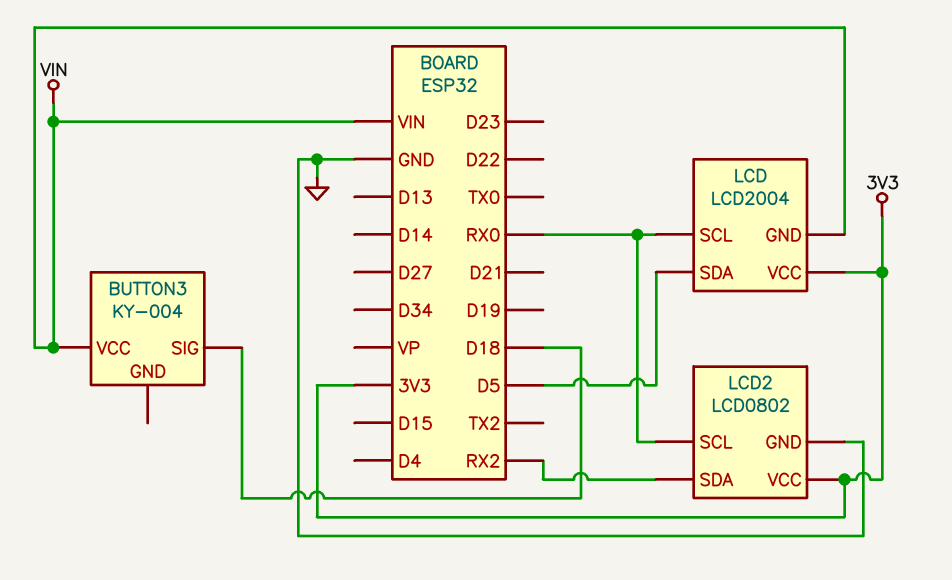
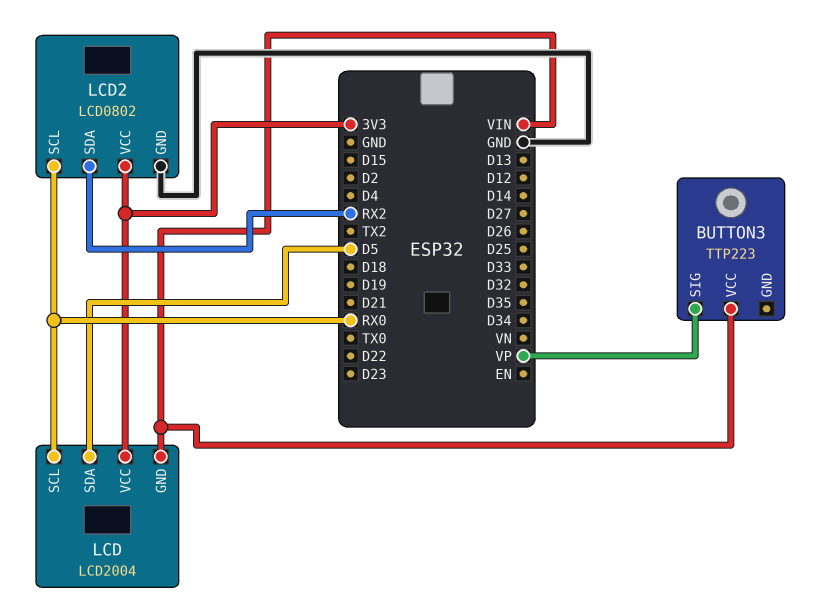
BUTTON3: KY-004 -> TTP223
BUTTON3 pin SIG: D18 -> VP

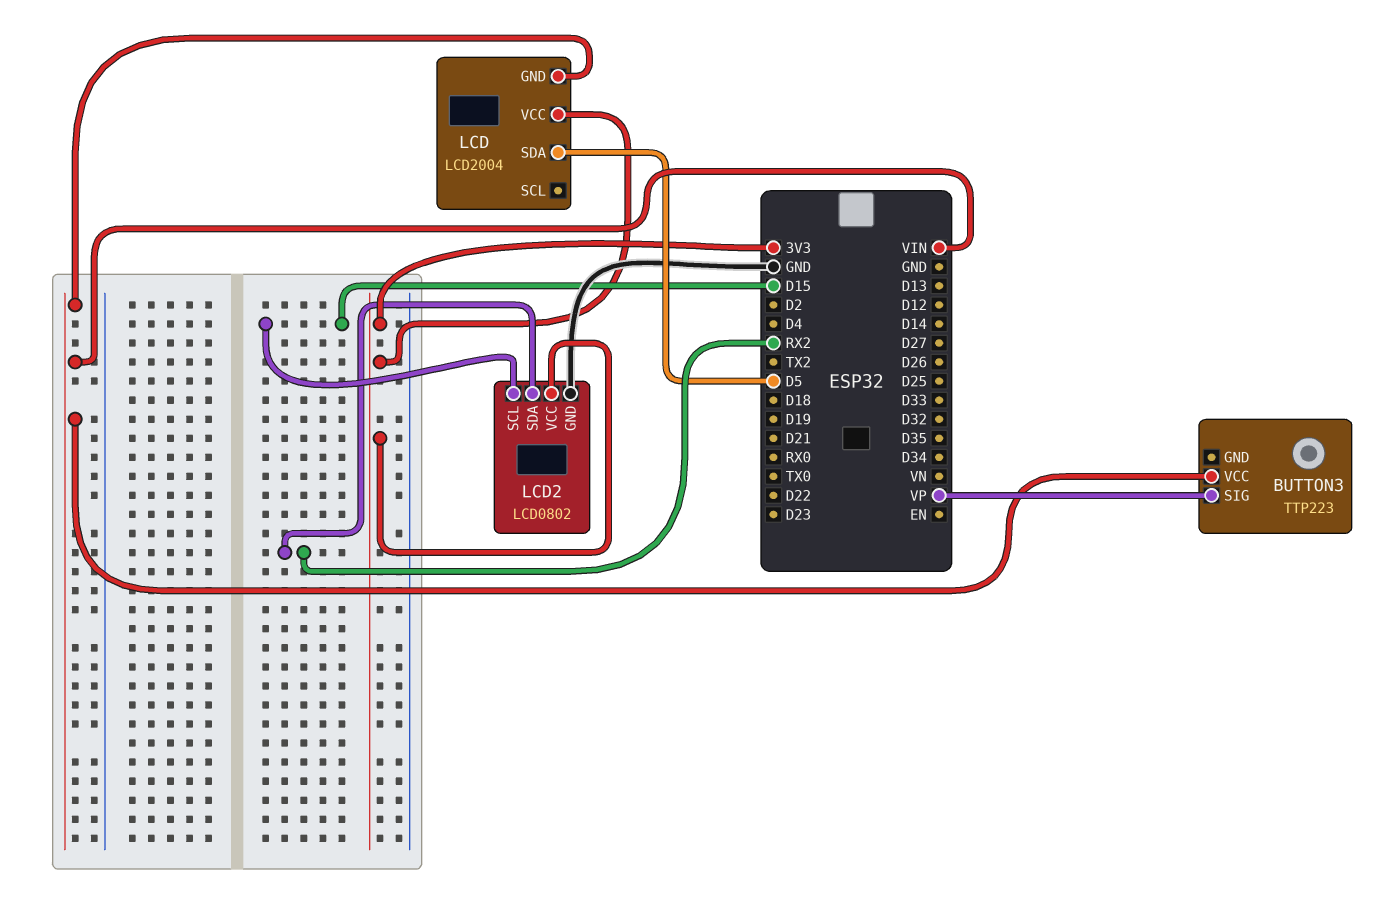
LCD pin SCL: RX0 -> none
LCD2 pin SCL: RX0 -> D15

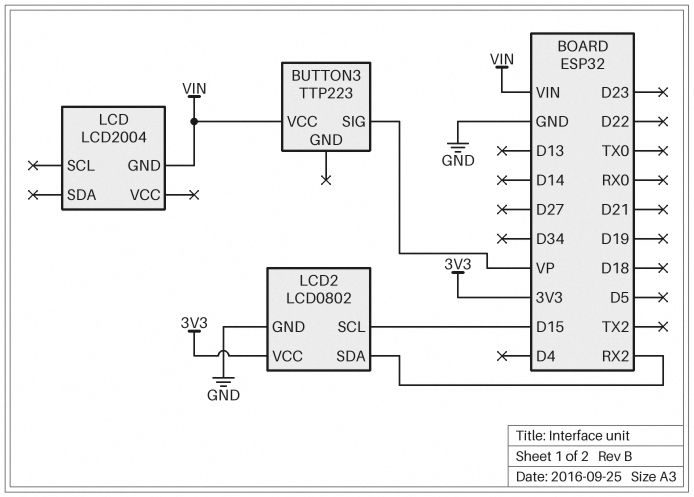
LCD pin SDA: D5 -> none
LCD pin VCC: 3V3 -> none

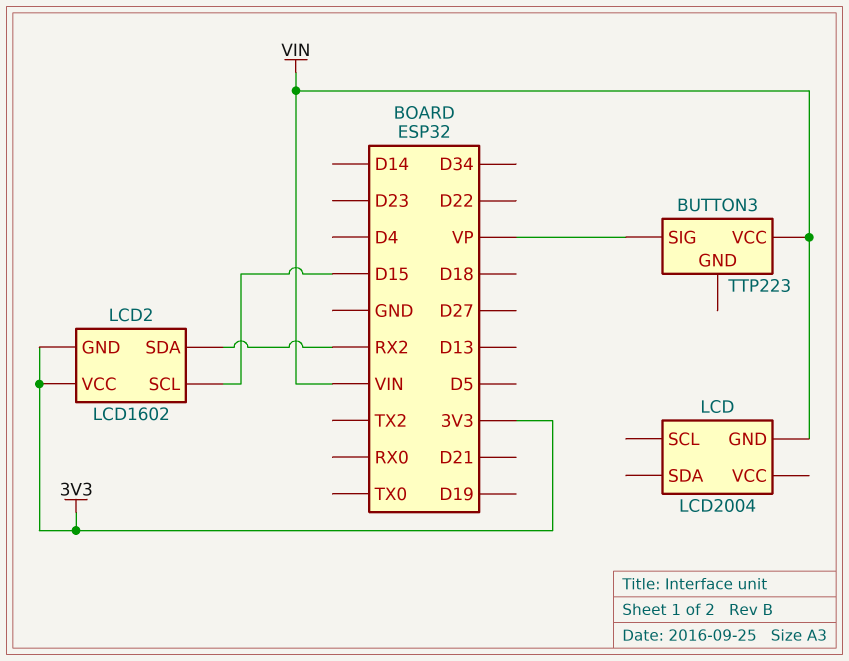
LCD2: LCD0802 -> LCD1602
LCD2 pin GND: GND -> 3V3

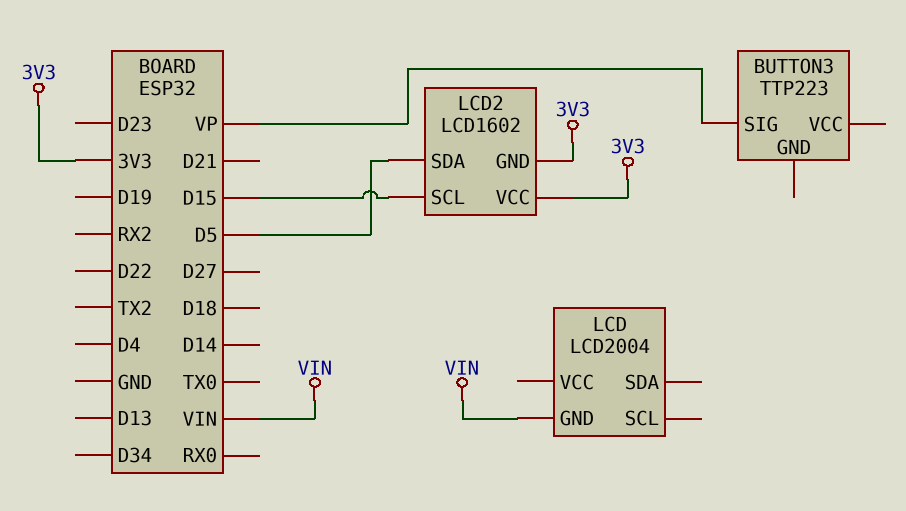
BUTTON3 pin VCC: VIN -> none
LCD2 pin SDA: RX2 -> D5

